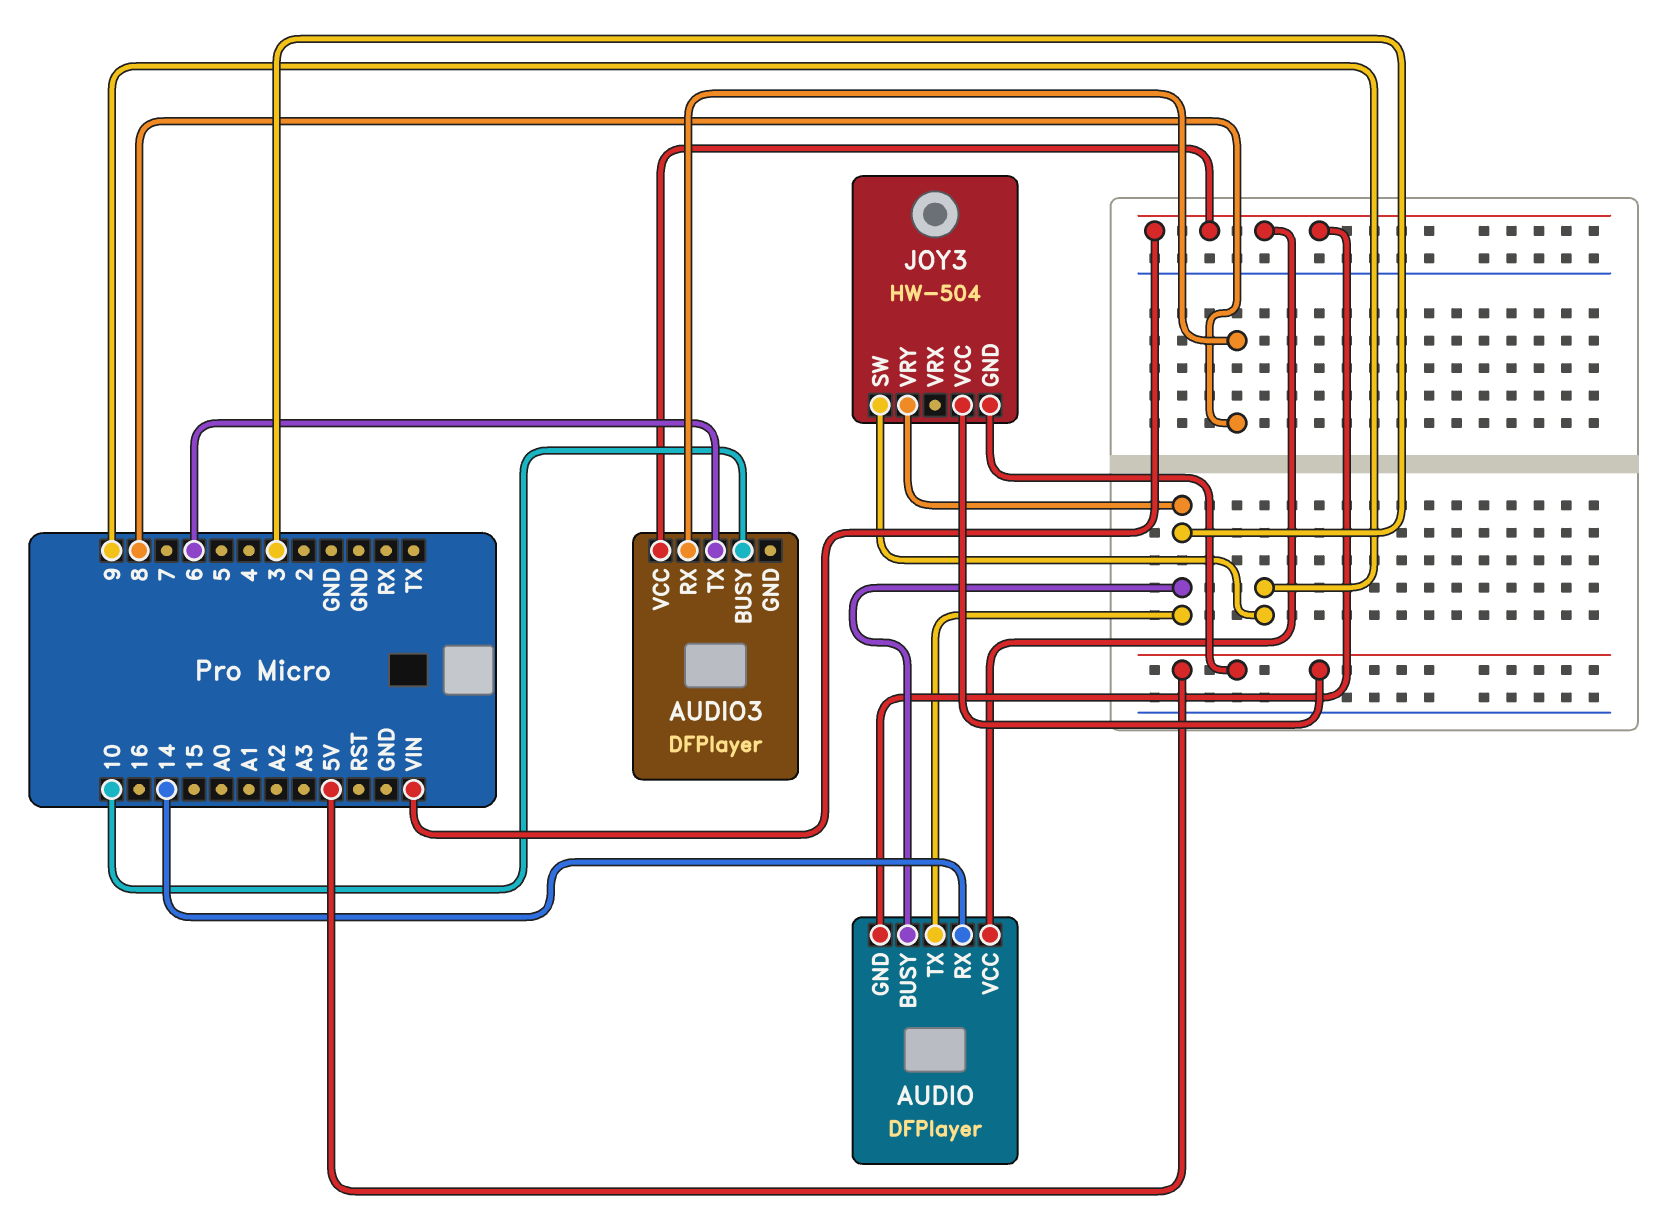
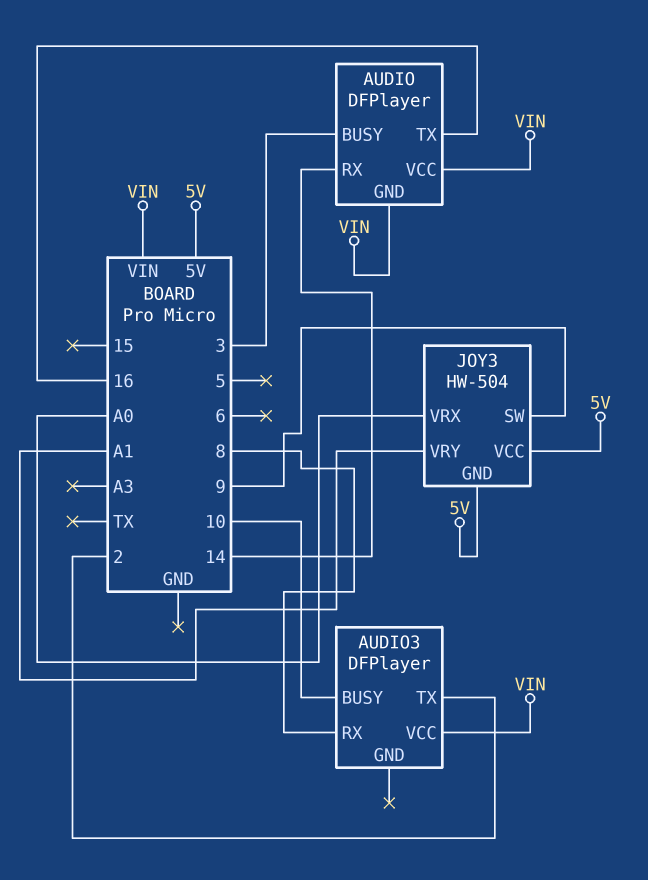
AUDIO pin TX: 3 -> 16
AUDIO3 pin TX: 6 -> 2
JOY3 pin VRX: none -> A0
JOY3 pin VRY: 3 -> A1

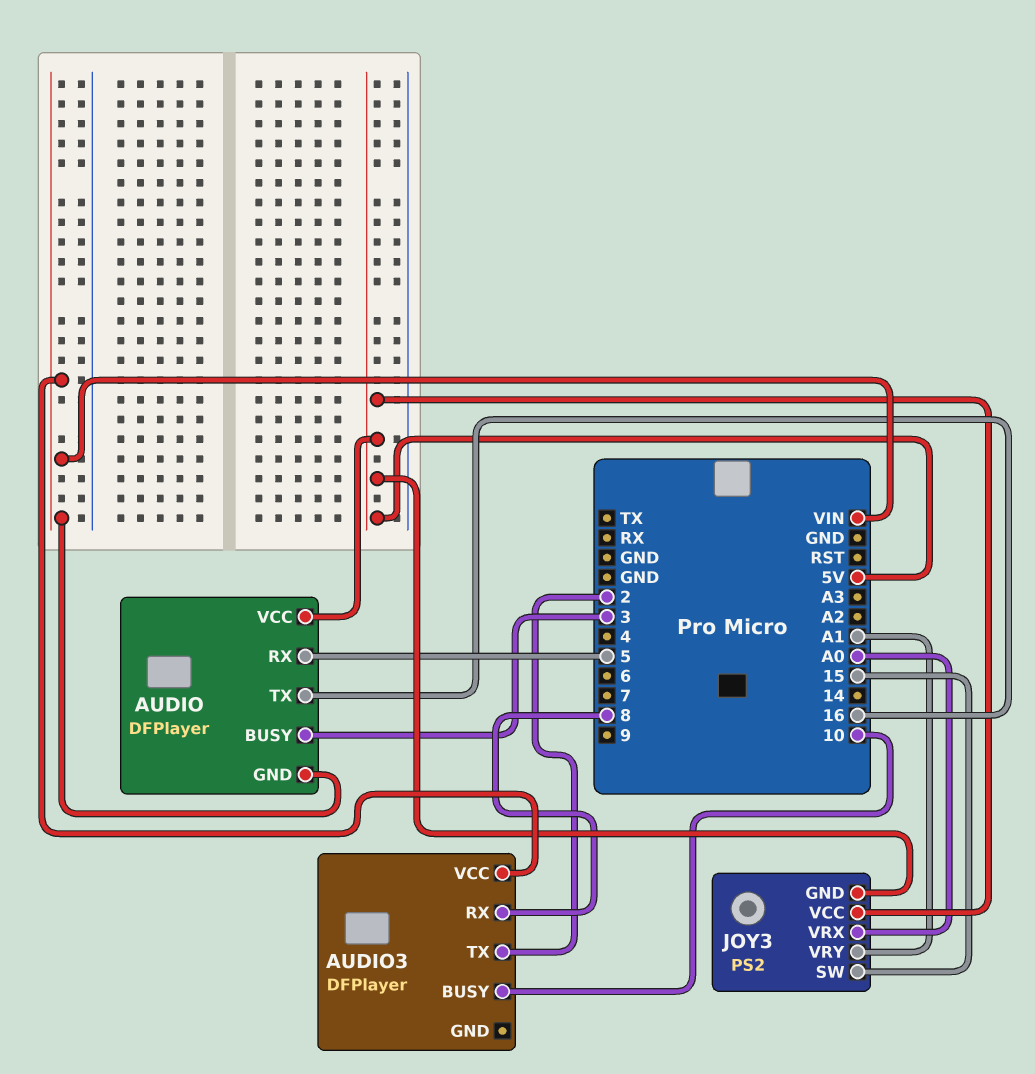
AUDIO pin RX: 14 -> 5
AUDIO pin VCC: VIN -> 5V
JOY3: HW-504 -> PS2
JOY3 pin SW: 9 -> 15

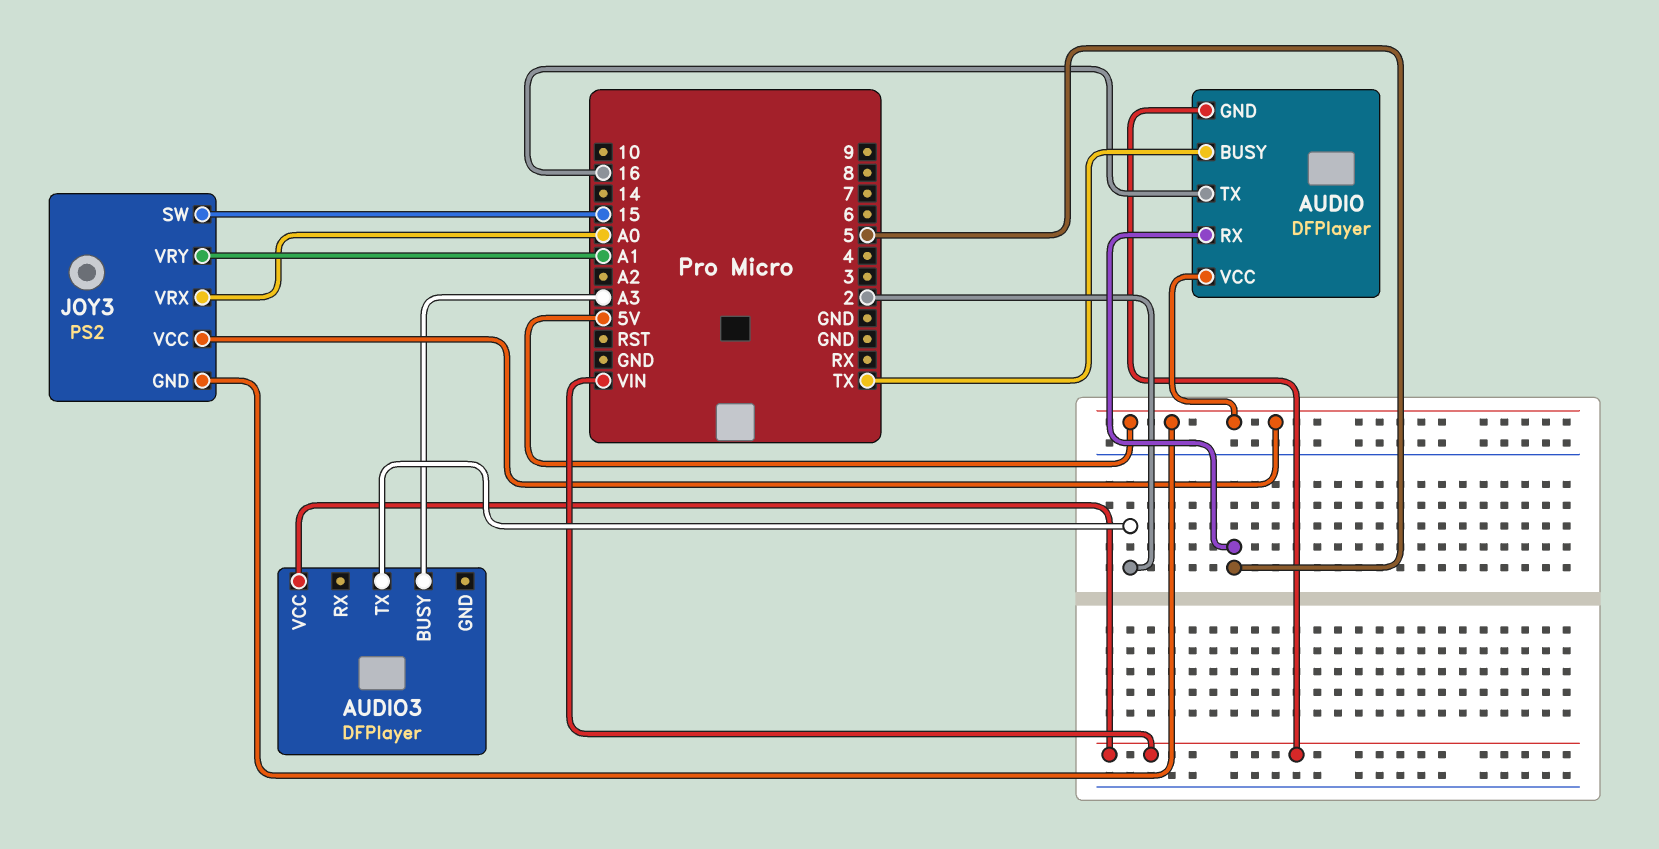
AUDIO pin BUSY: 3 -> TX
AUDIO3 pin BUSY: 10 -> A3
AUDIO3 pin RX: 8 -> none

